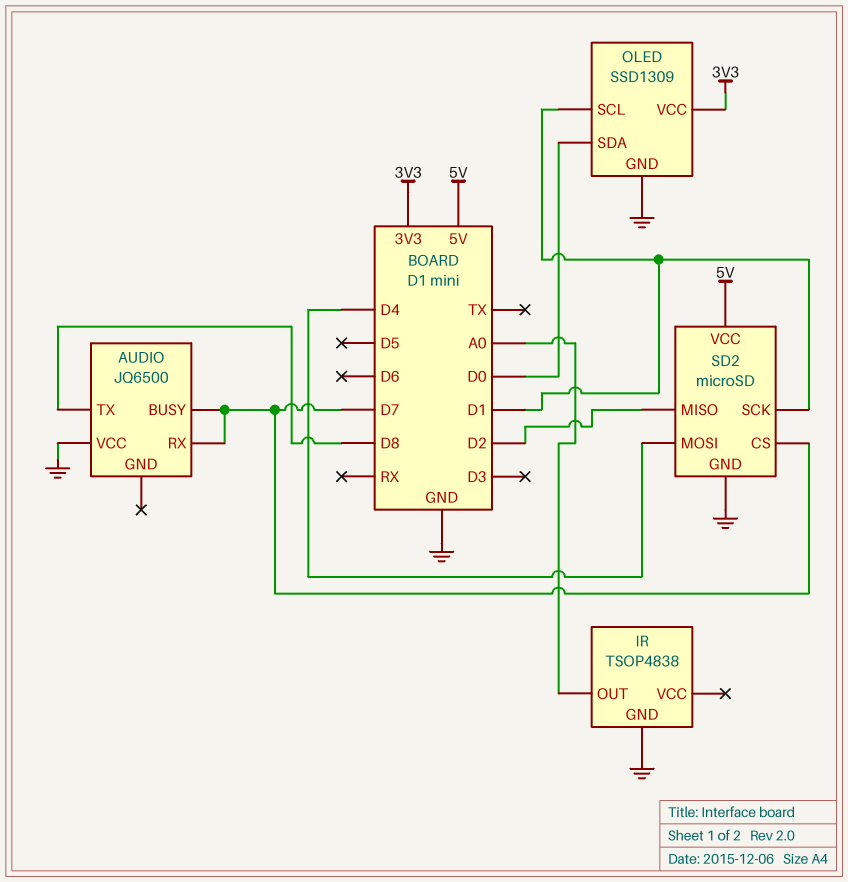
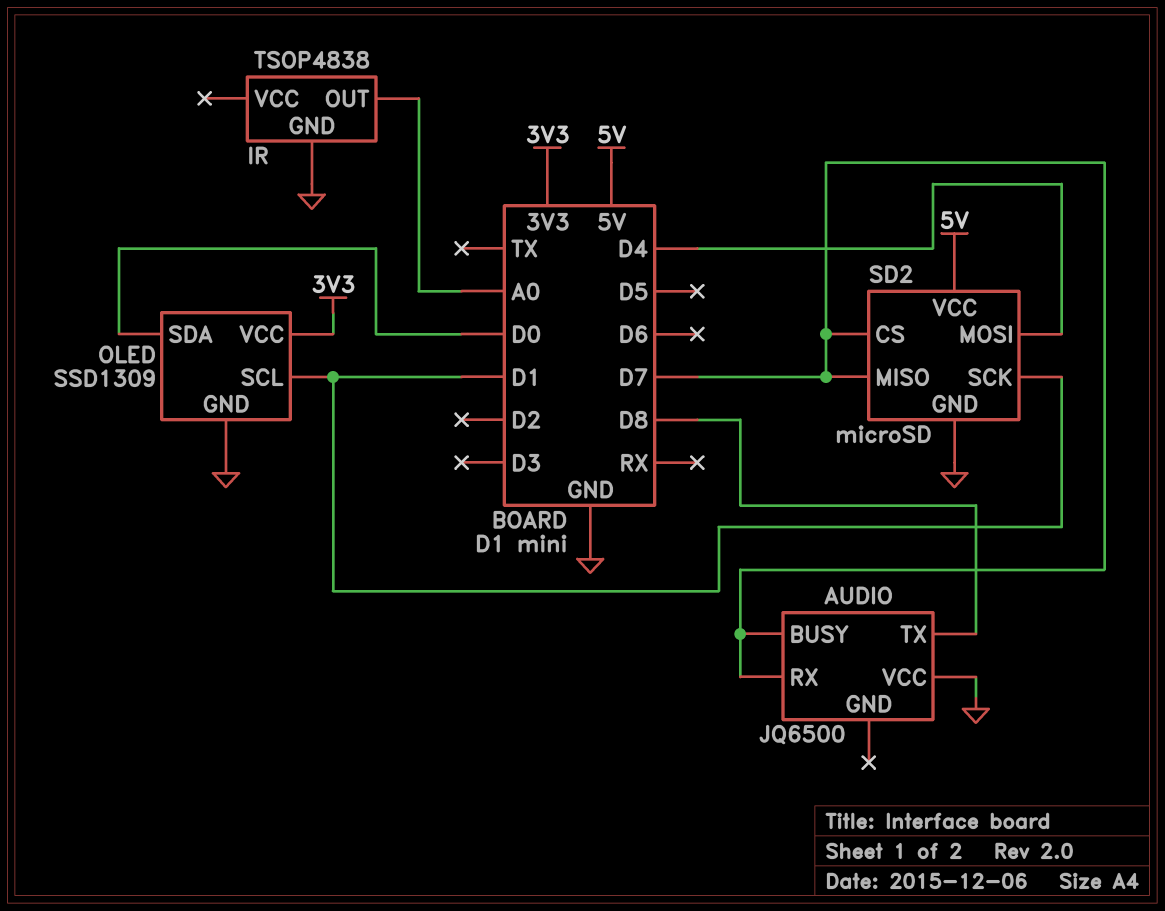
SD2 pin MISO: D2 -> D7

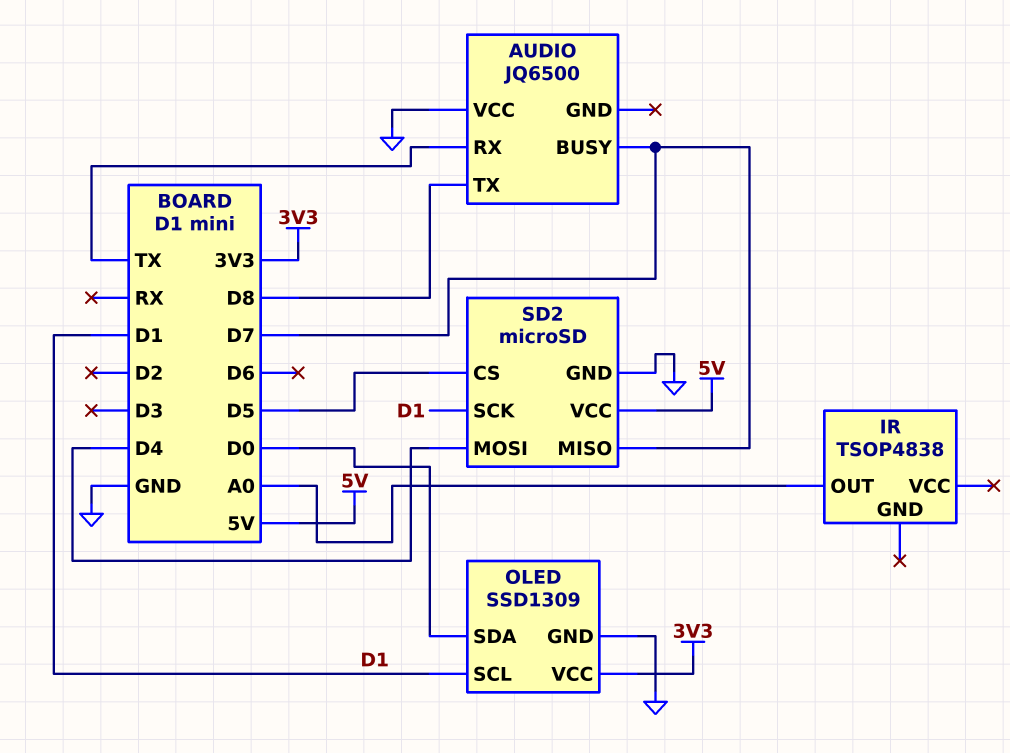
AUDIO pin RX: D7 -> TX
IR pin GND: GND -> none
SD2 pin CS: D7 -> D5

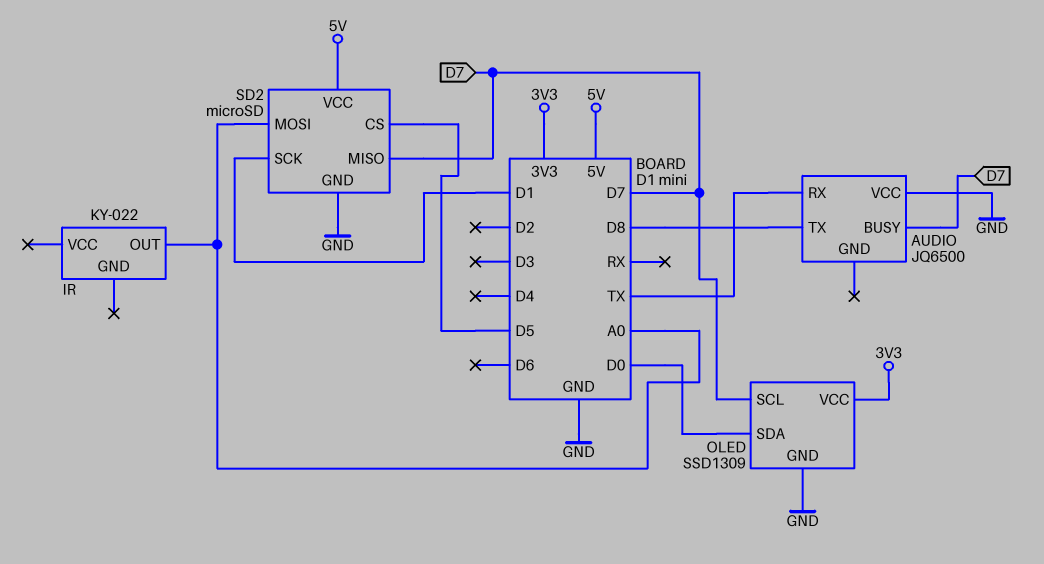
IR: TSOP4838 -> KY-022
OLED pin SCL: D1 -> D7
SD2 pin MOSI: D4 -> A0

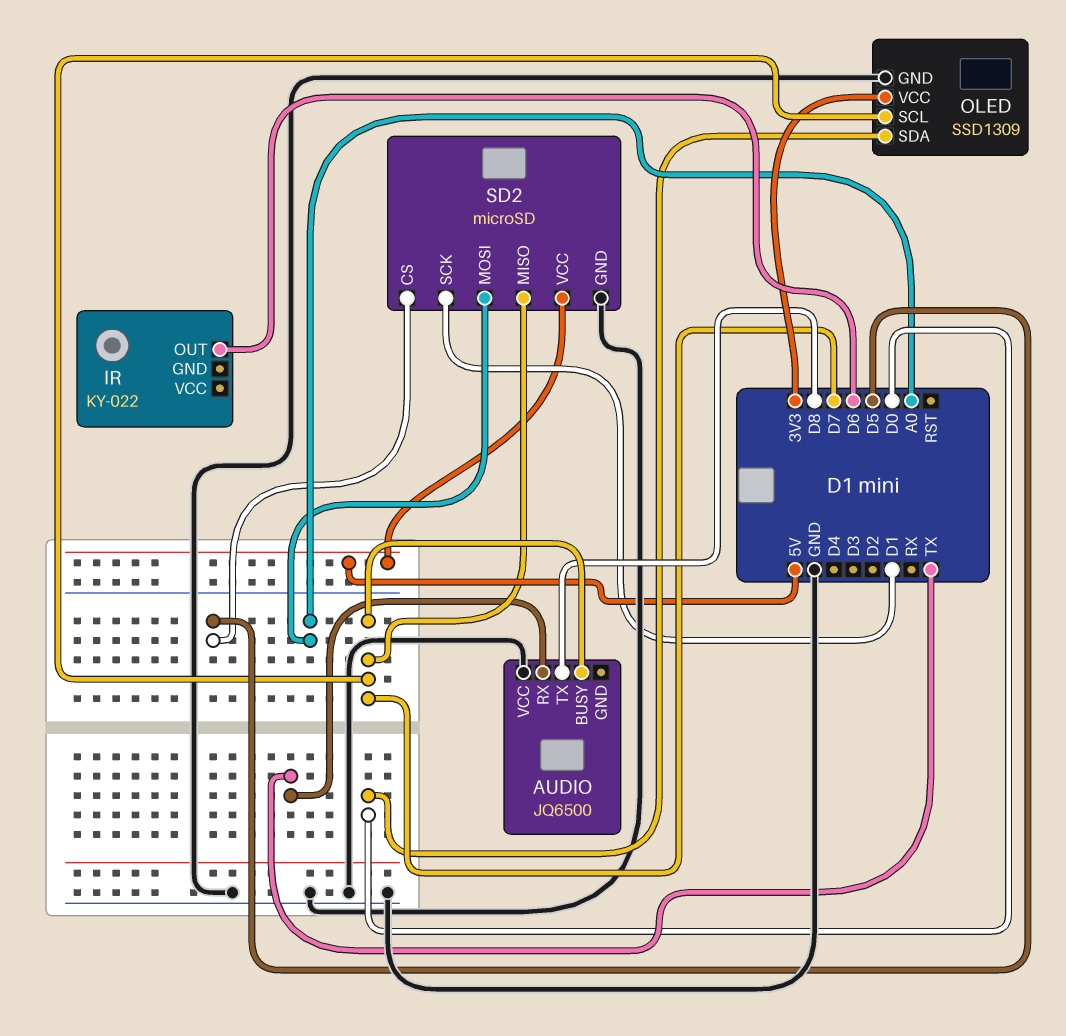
IR pin OUT: A0 -> D6

